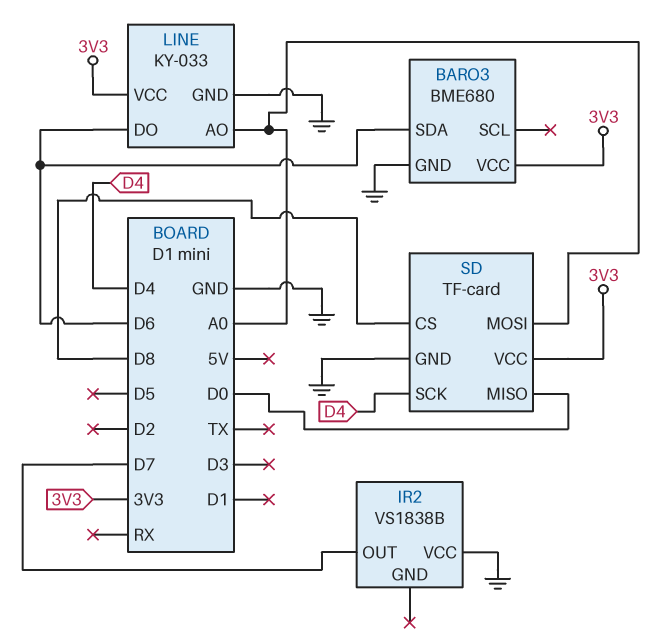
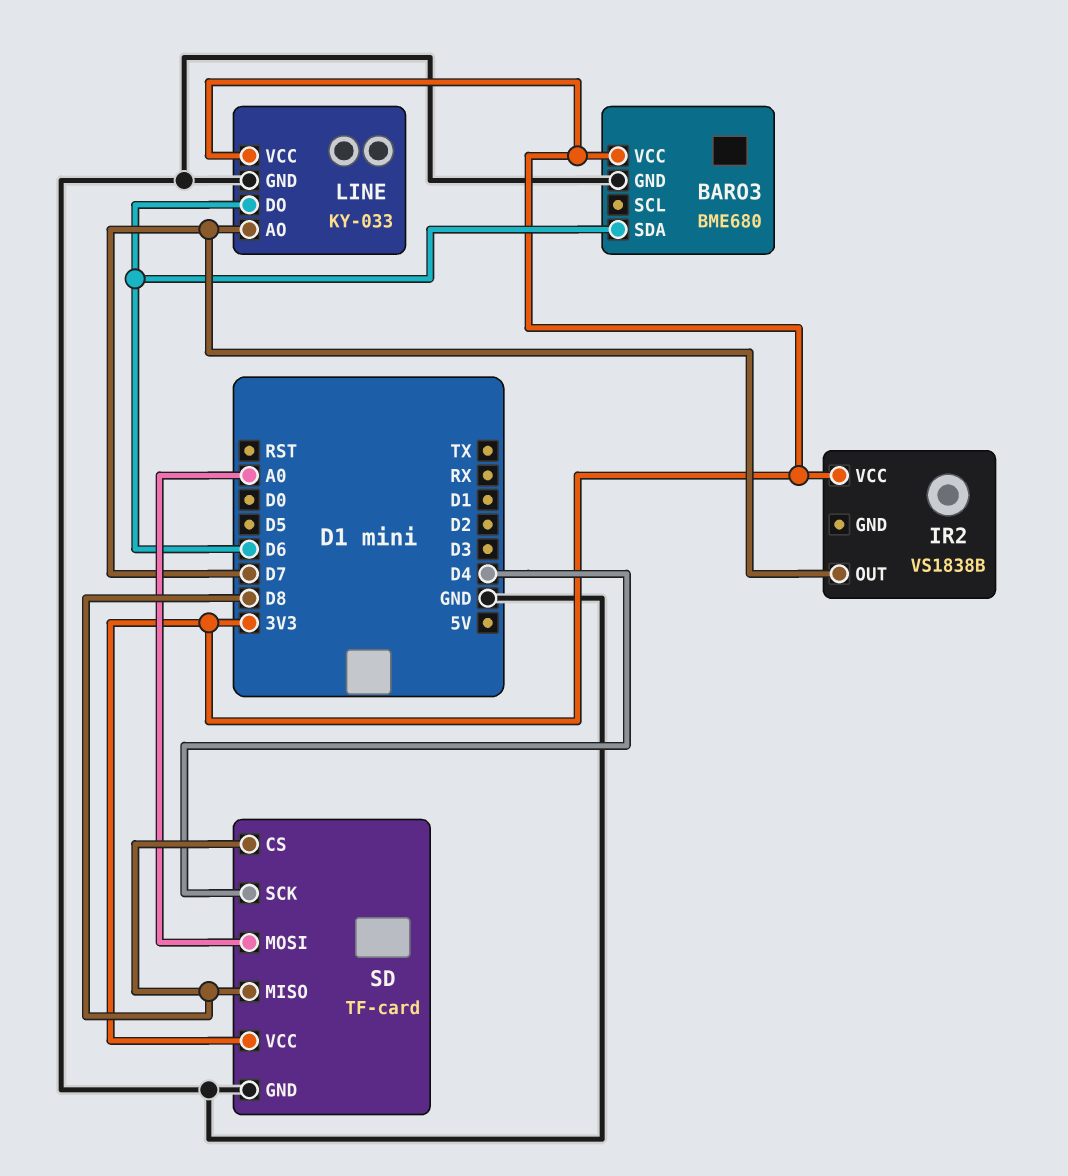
IR2 pin VCC: GND -> 3V3
LINE pin AO: A0 -> D7
SD pin MISO: D0 -> D8

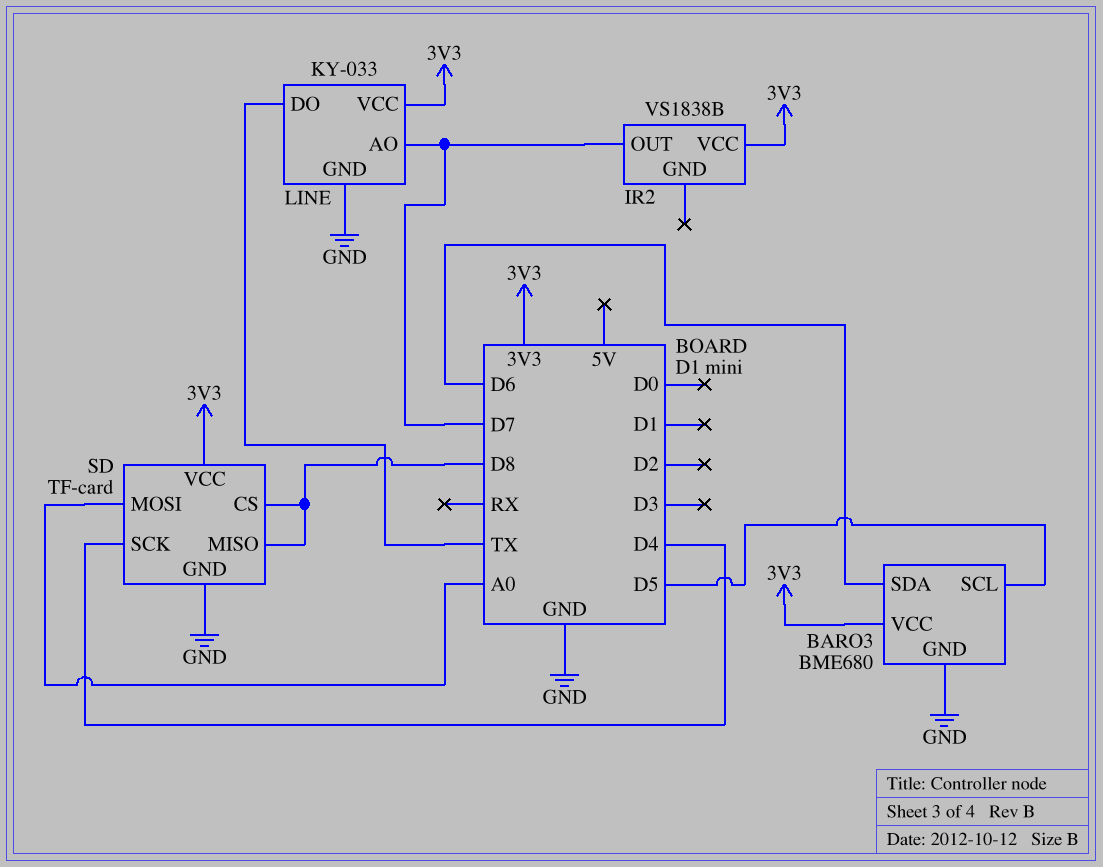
BARO3 pin SCL: none -> D5
LINE pin DO: D6 -> TX

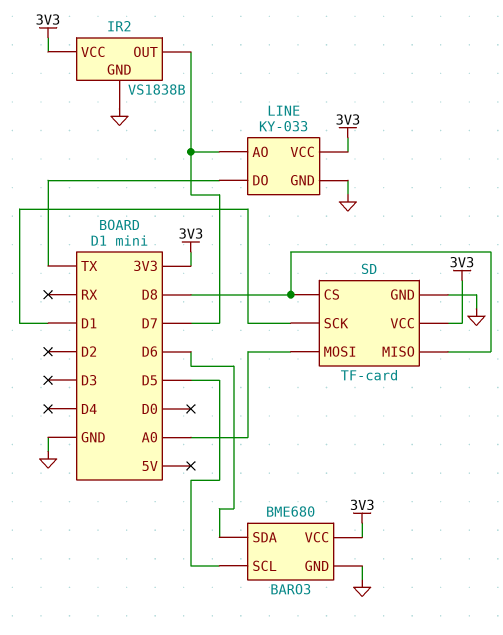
IR2 pin GND: none -> GND
SD pin SCK: D4 -> D1

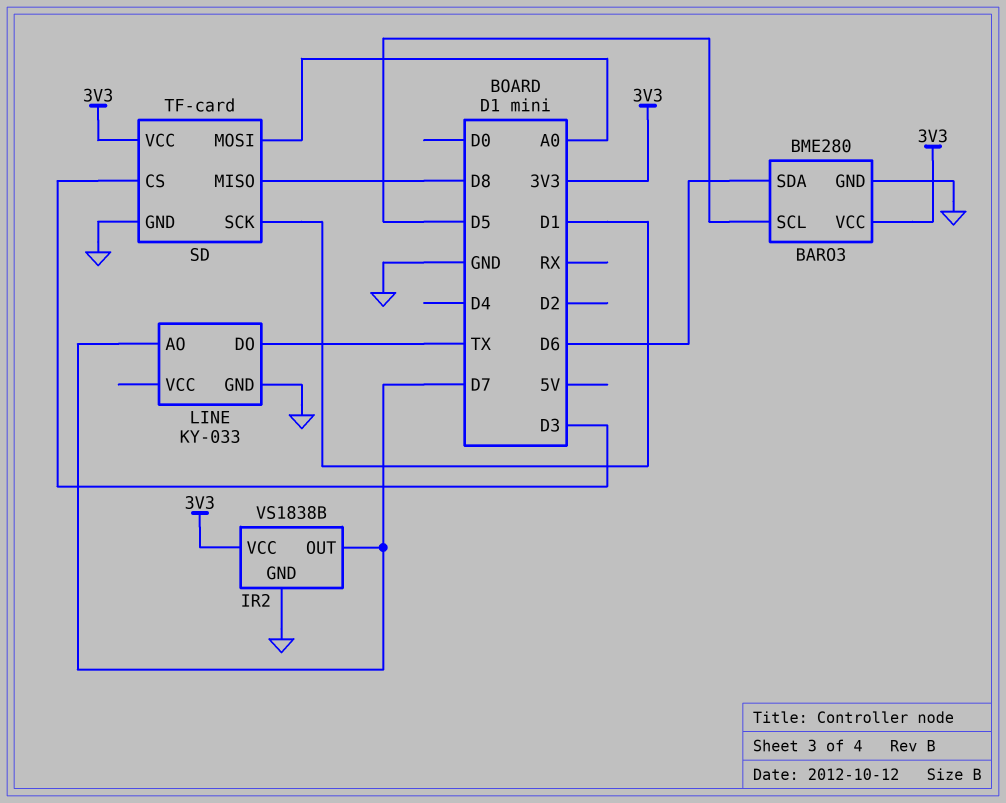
BARO3: BME680 -> BME280
LINE pin VCC: 3V3 -> none
SD pin CS: D8 -> D3

